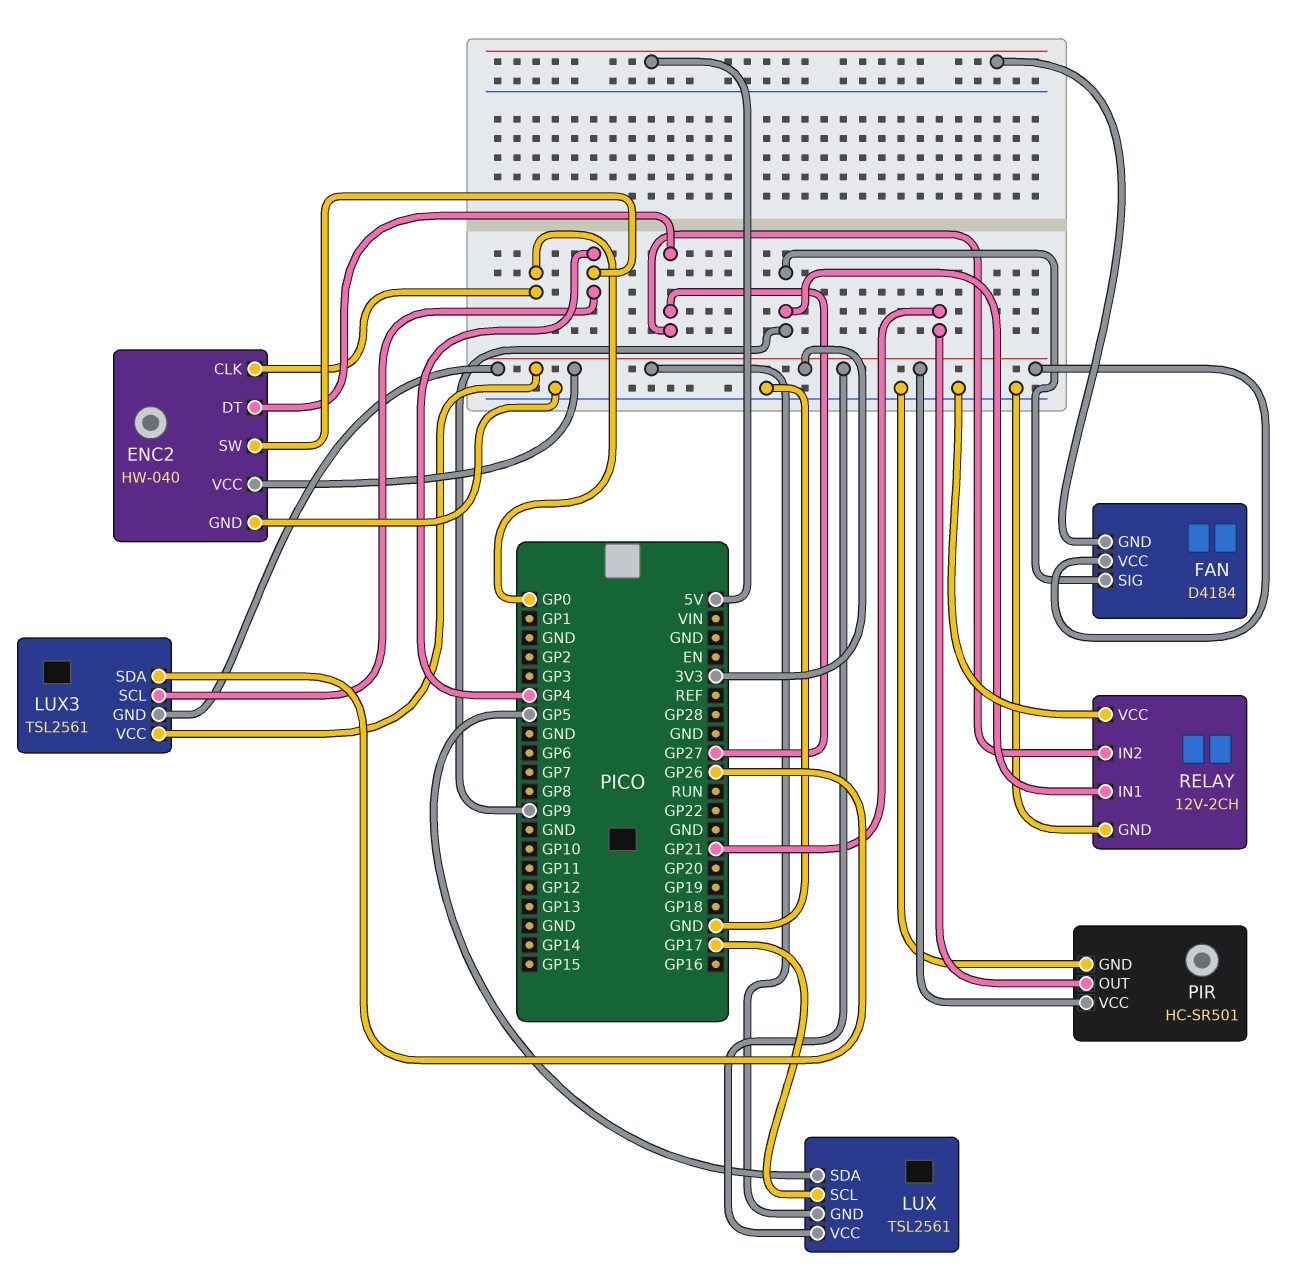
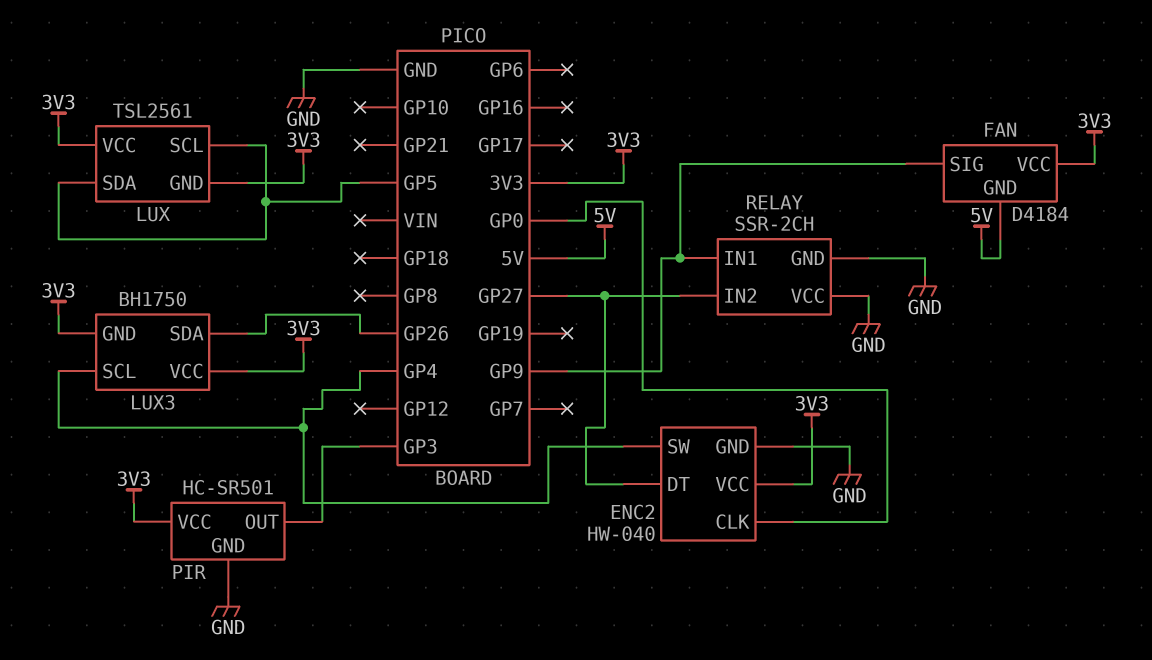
LUX pin SCL: GP17 -> GP5
LUX3: TSL2561 -> BH1750
PIR pin OUT: GP21 -> GP3
RELAY: 12V-2CH -> SSR-2CH

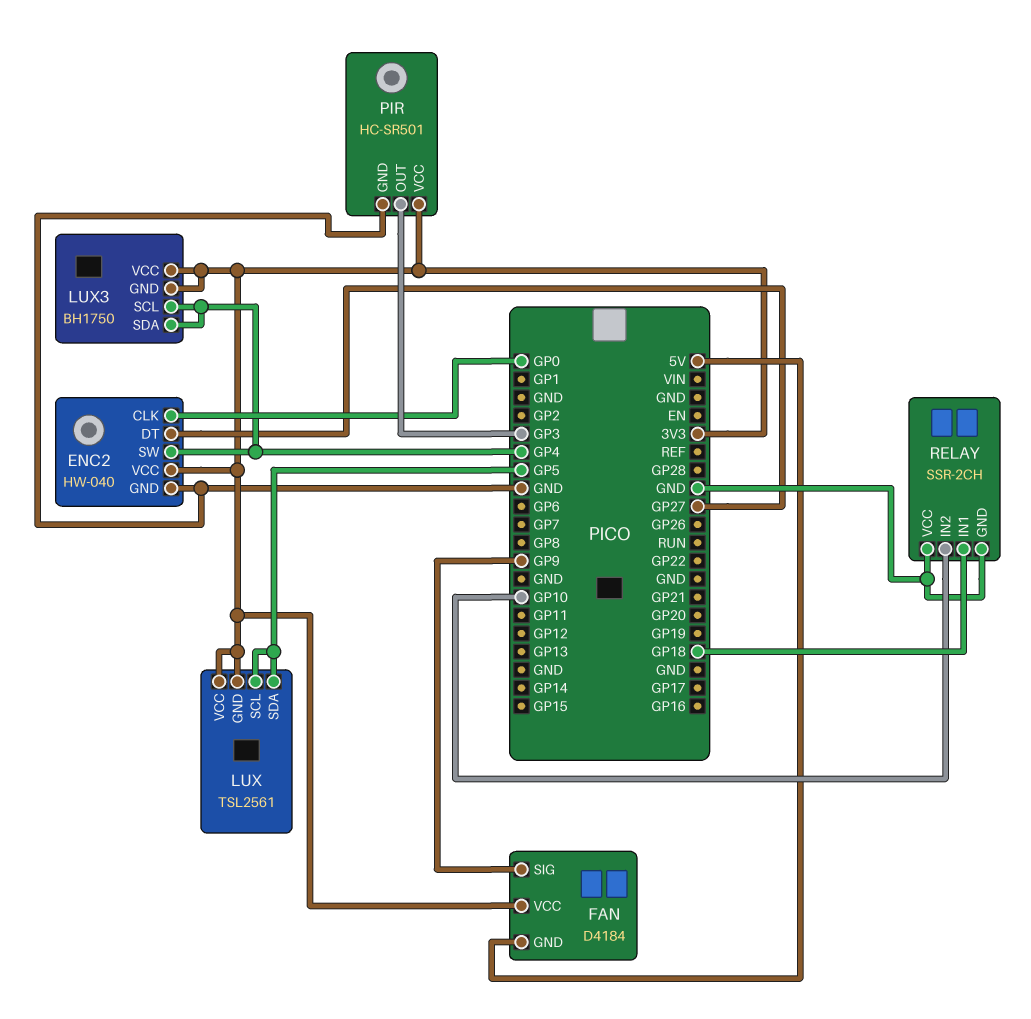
LUX3 pin SDA: GP26 -> GP4
RELAY pin IN1: GP9 -> GP18
RELAY pin IN2: GP27 -> GP10

